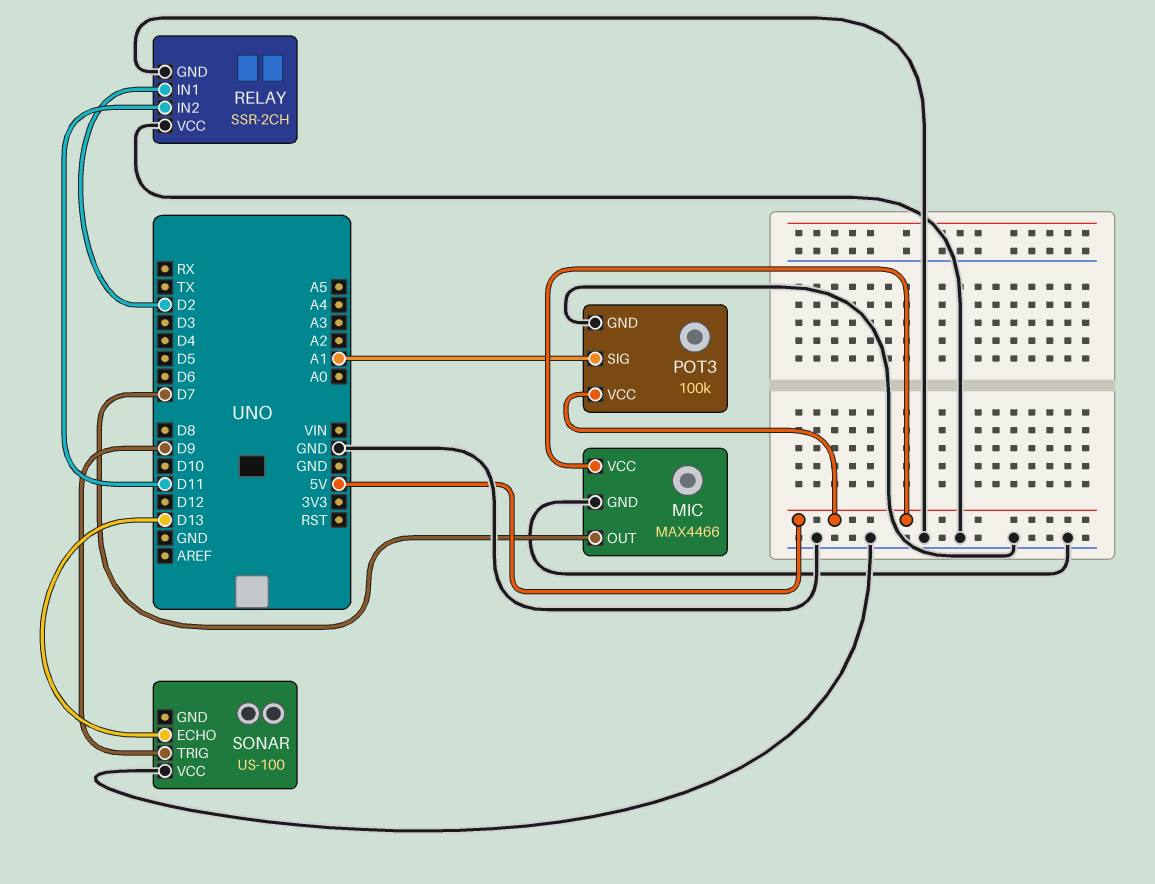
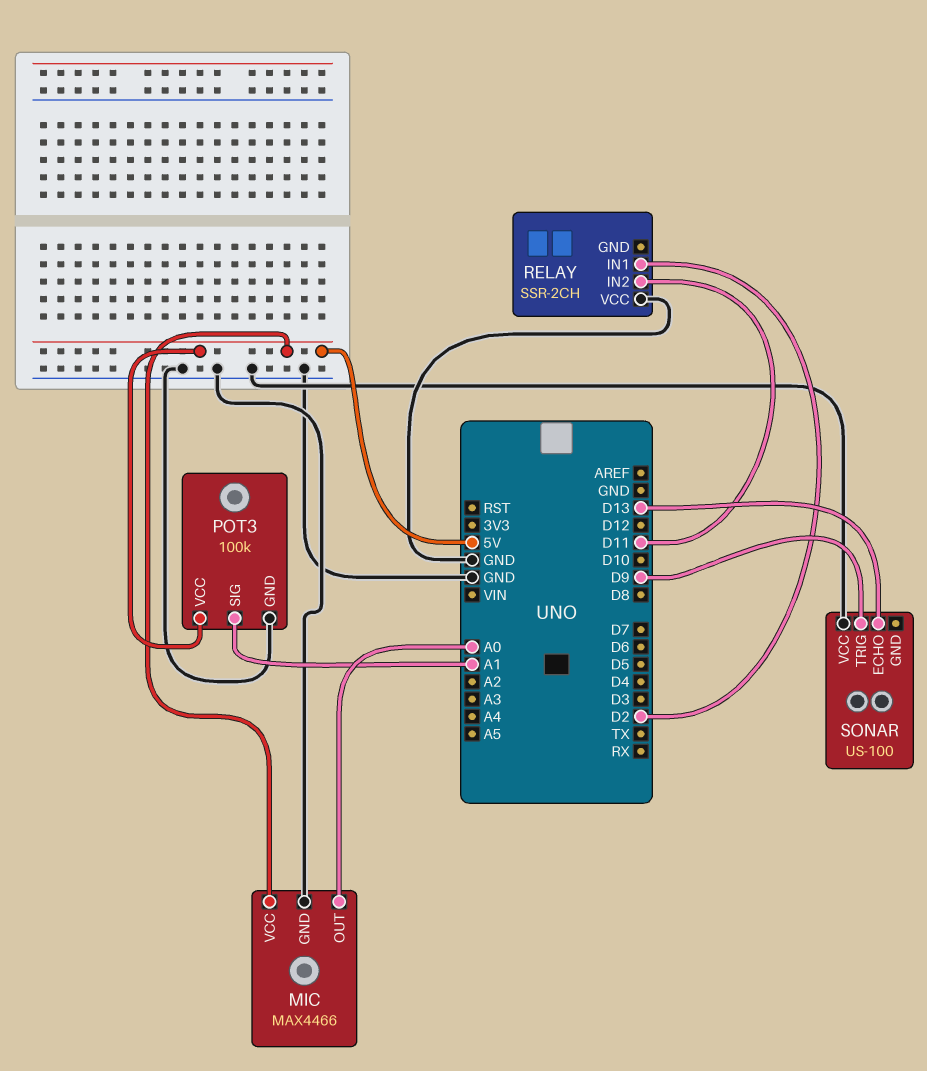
MIC pin OUT: D7 -> A0
RELAY pin GND: GND -> none

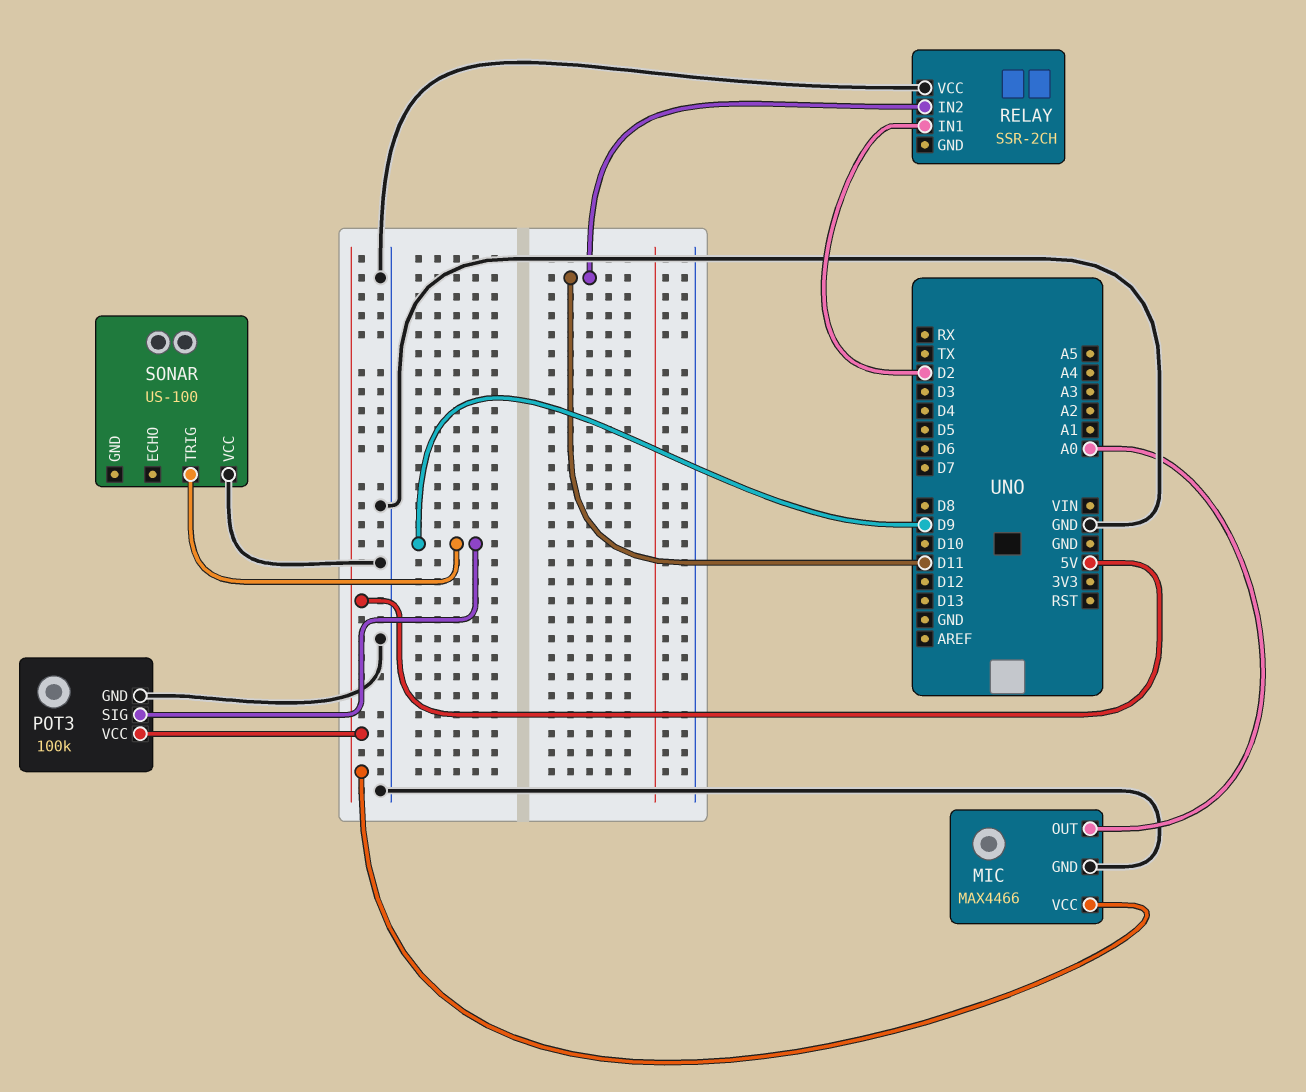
POT3 pin SIG: A1 -> D9
SONAR pin ECHO: D13 -> none

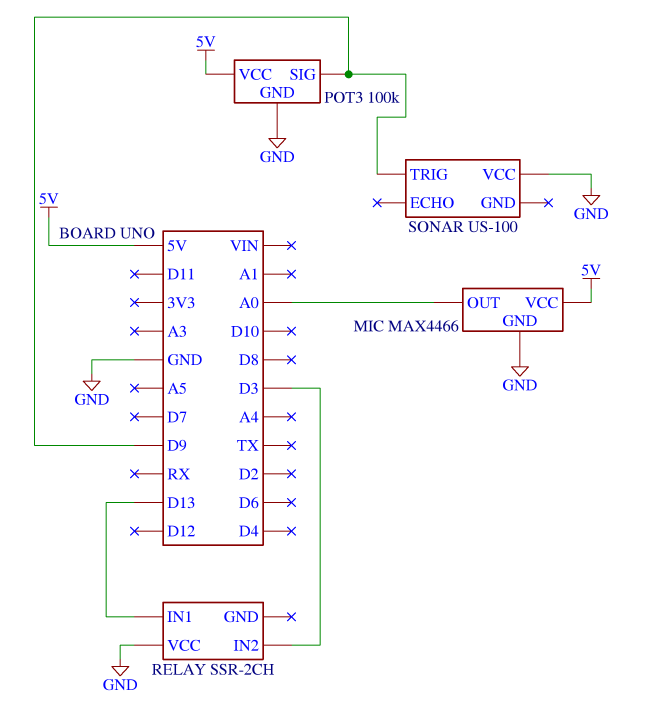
RELAY pin IN1: D2 -> D13
RELAY pin IN2: D11 -> D3

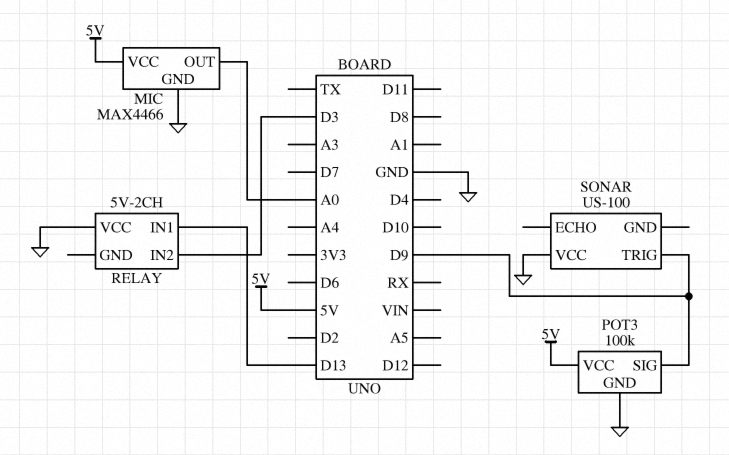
RELAY: SSR-2CH -> 5V-2CH

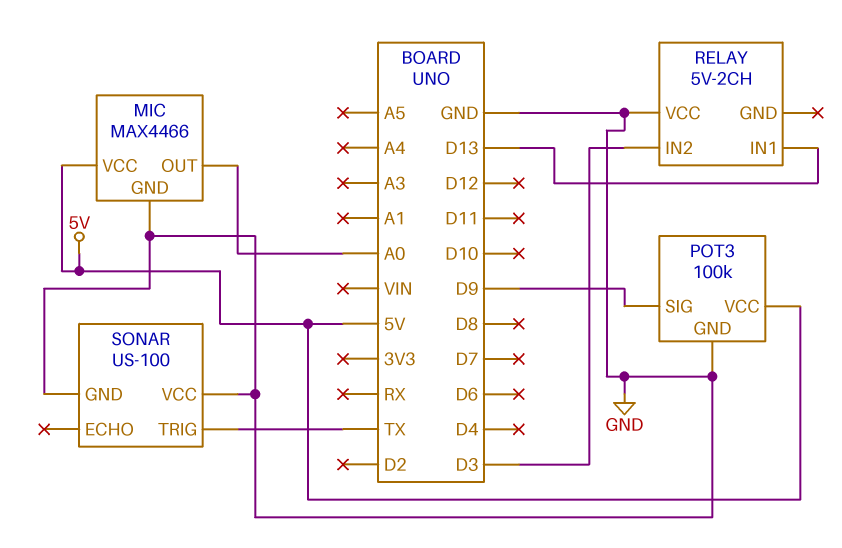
SONAR pin GND: none -> GND
SONAR pin TRIG: D9 -> TX

